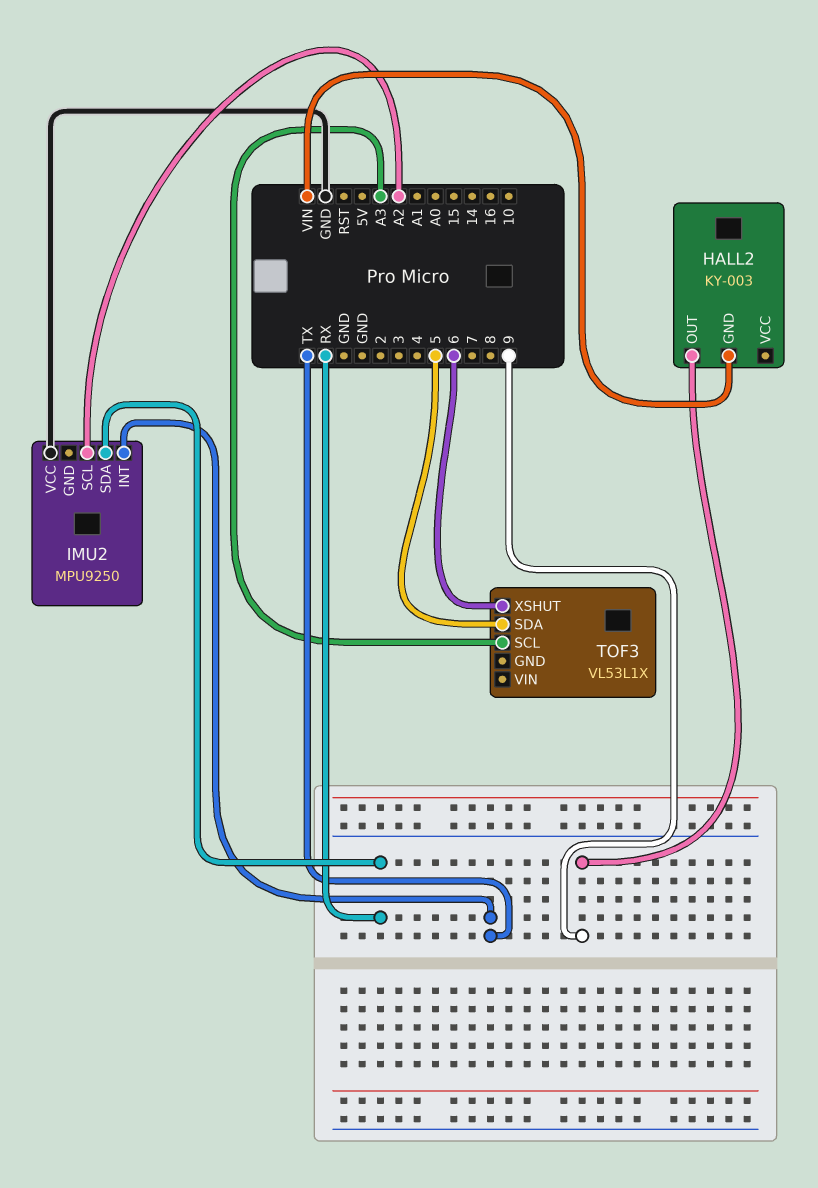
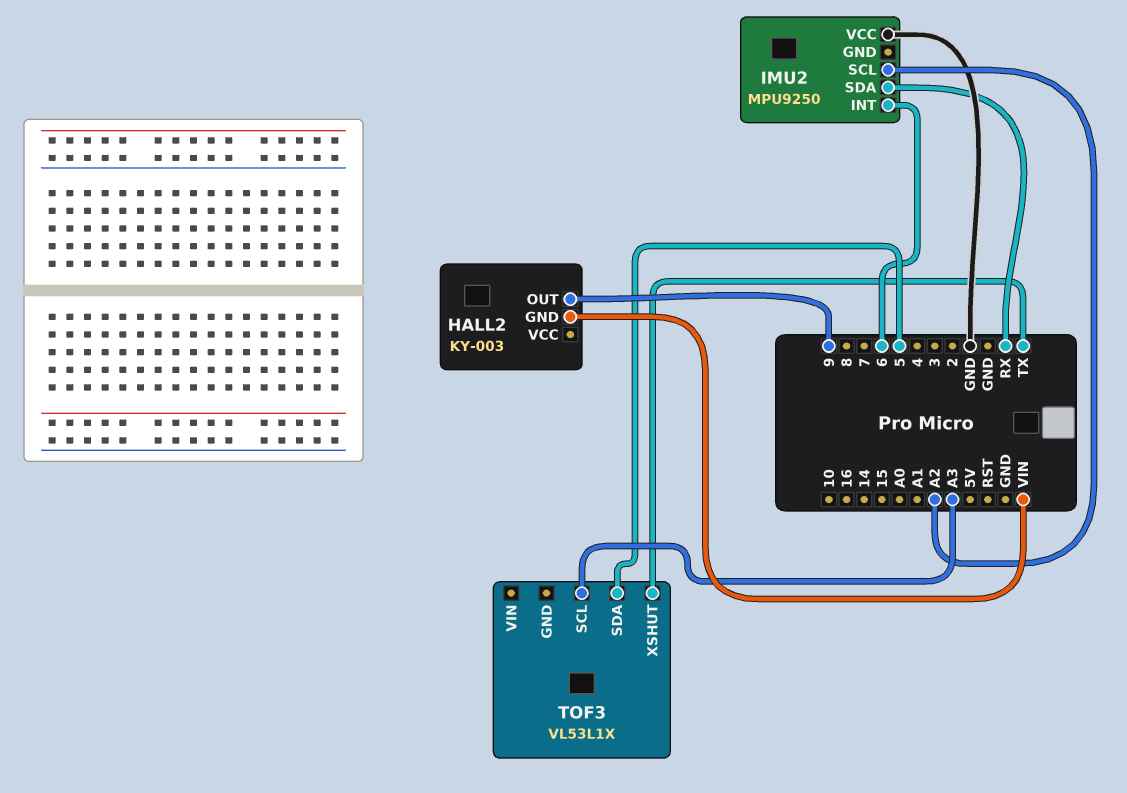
IMU2 pin INT: TX -> 6
TOF3 pin XSHUT: 6 -> TX

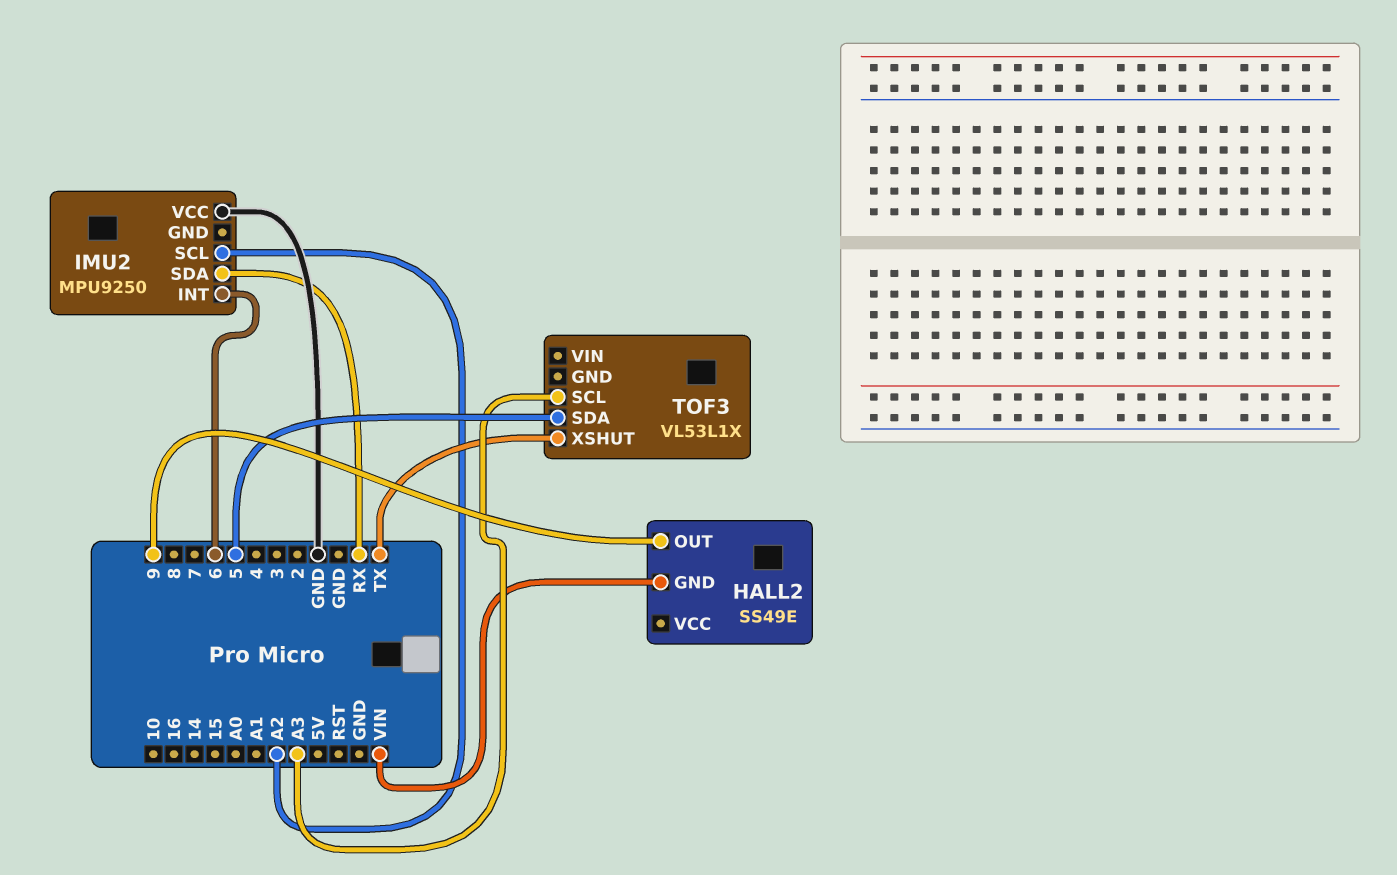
HALL2: KY-003 -> SS49E

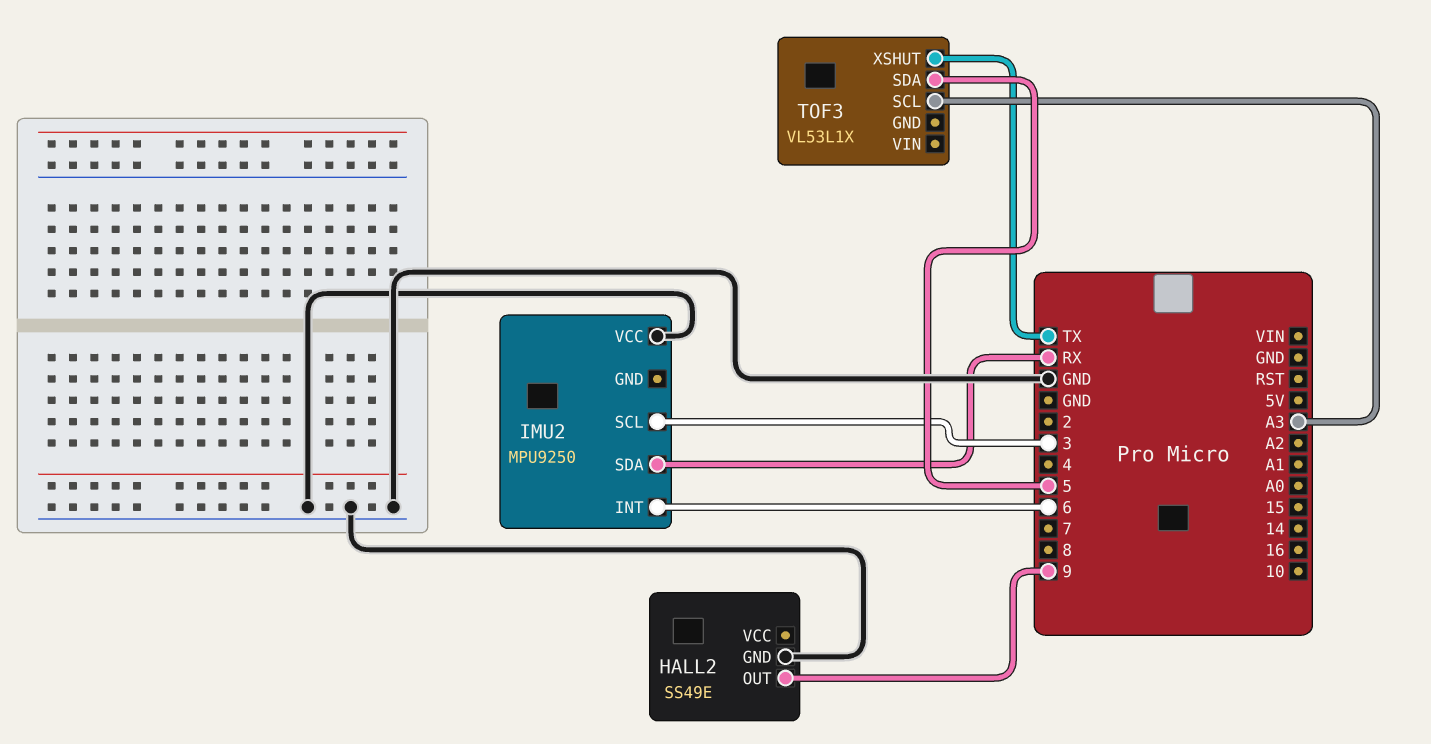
HALL2 pin GND: VIN -> GND
IMU2 pin SCL: A2 -> 3

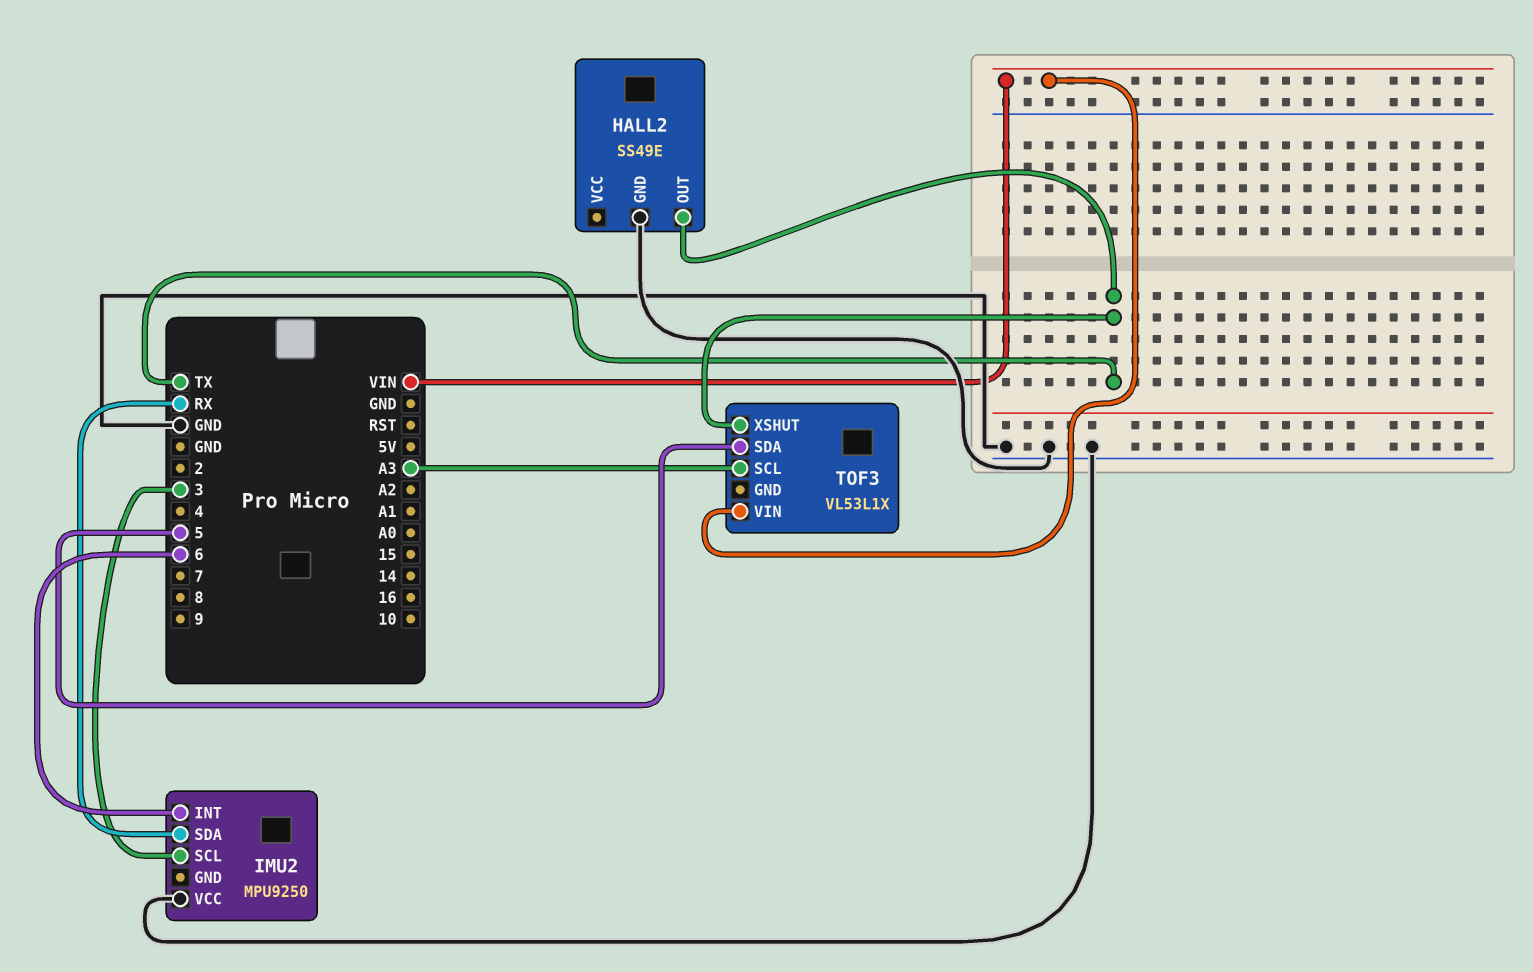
HALL2 pin OUT: 9 -> TX
TOF3 pin VIN: none -> VIN

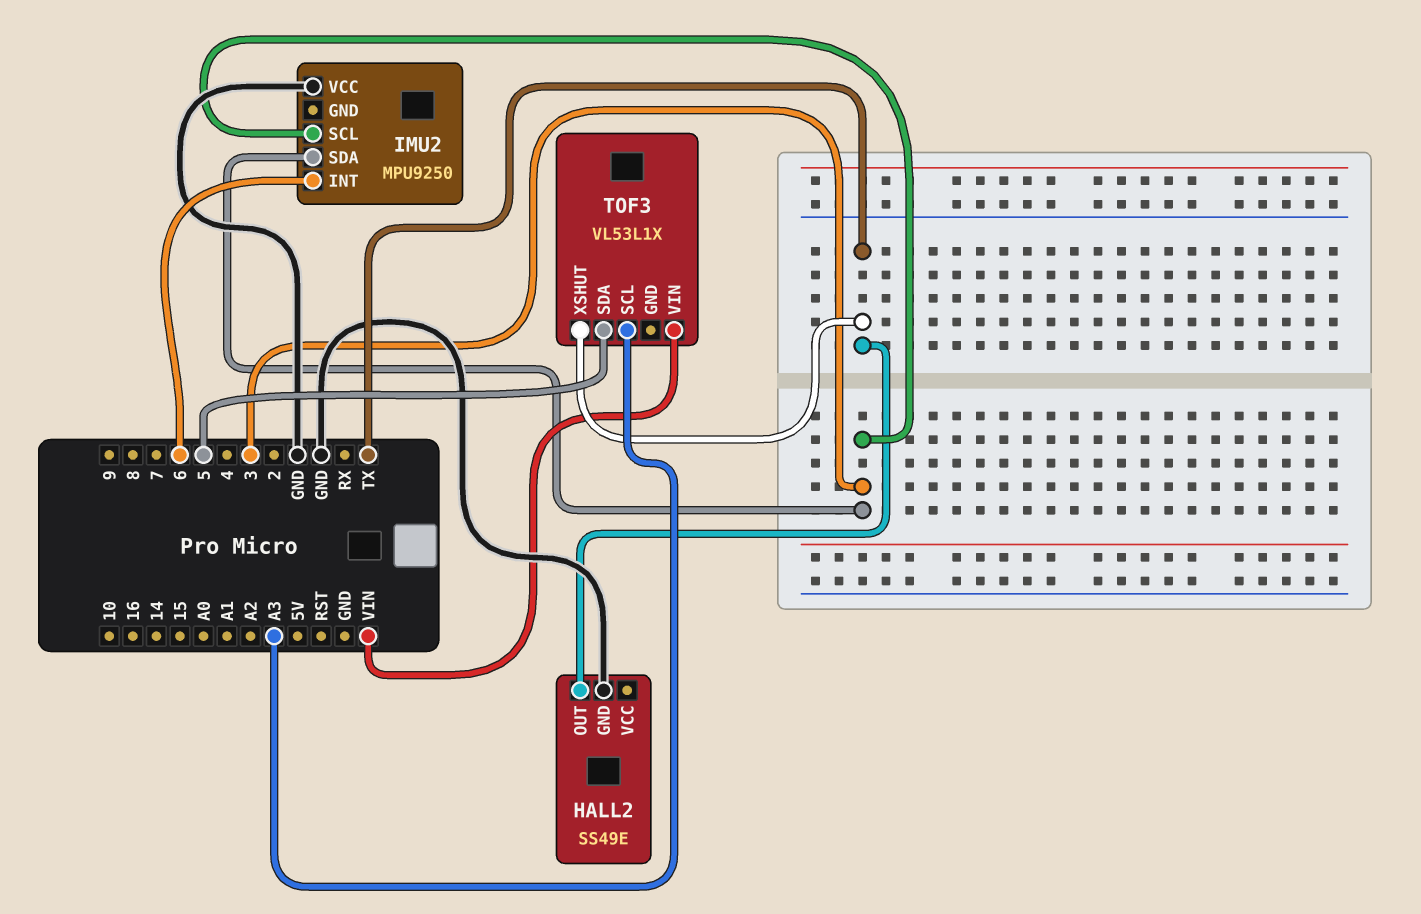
IMU2 pin SDA: RX -> 3

